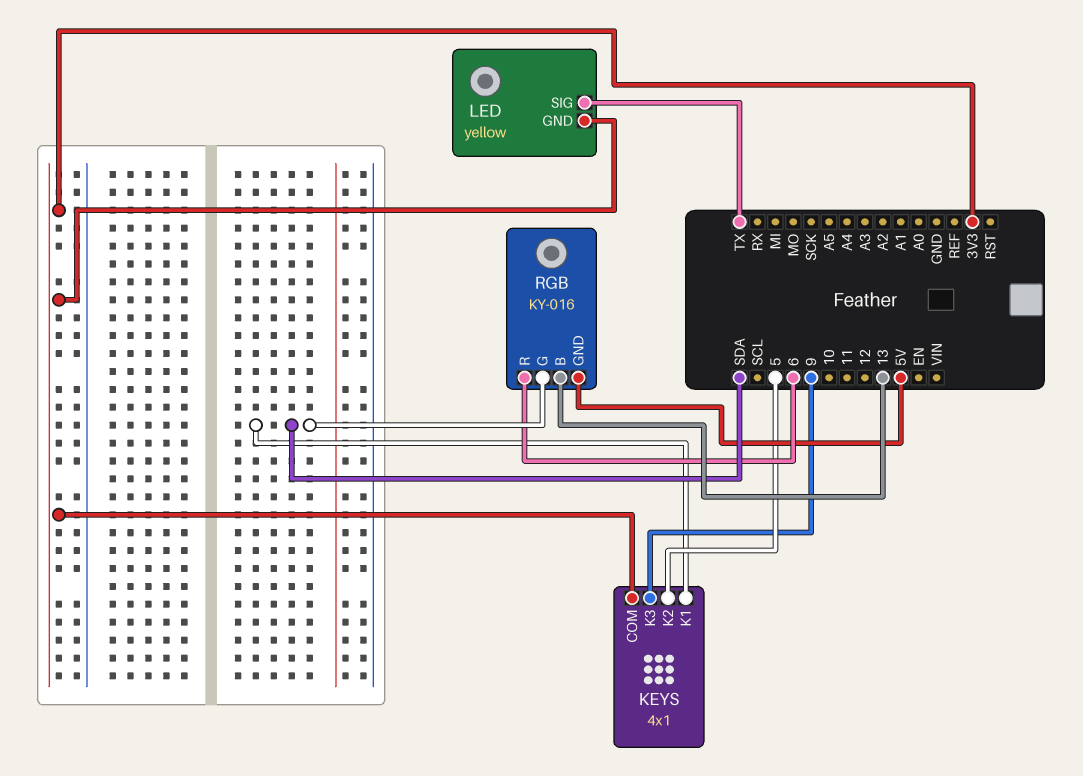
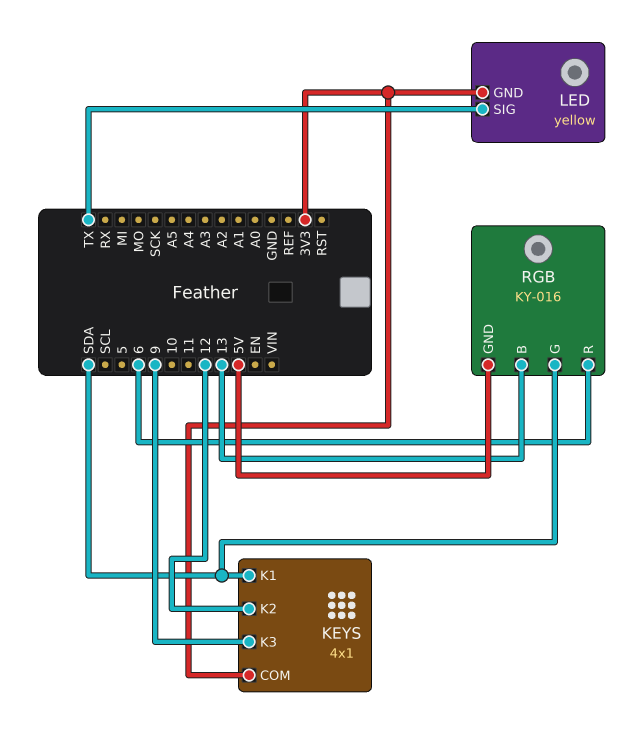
KEYS pin K2: 5 -> 12

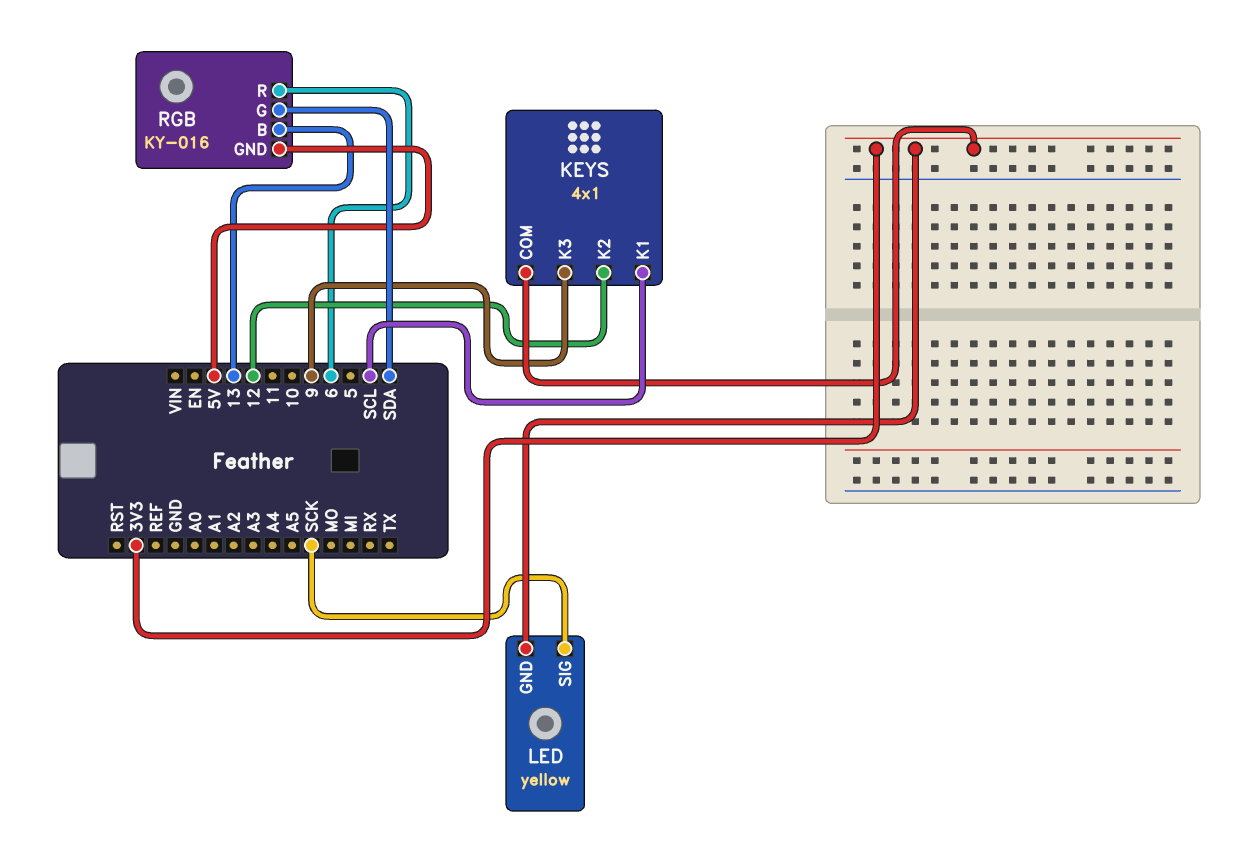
KEYS pin K1: SDA -> SCL
LED pin SIG: TX -> SCK

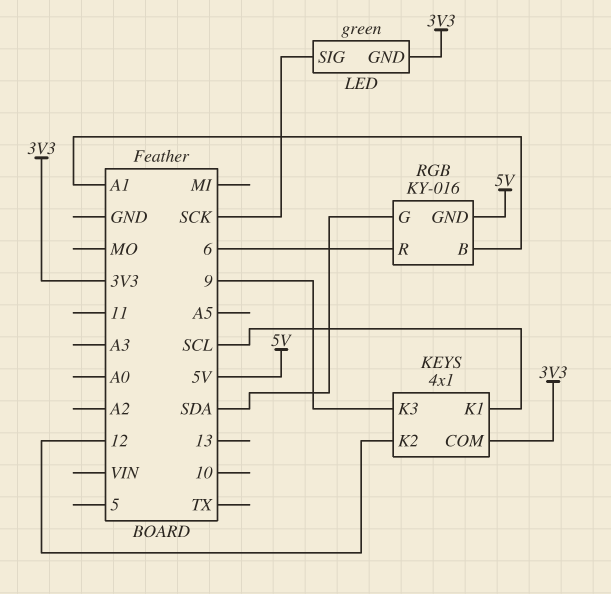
LED: yellow -> green
RGB pin B: 13 -> A1

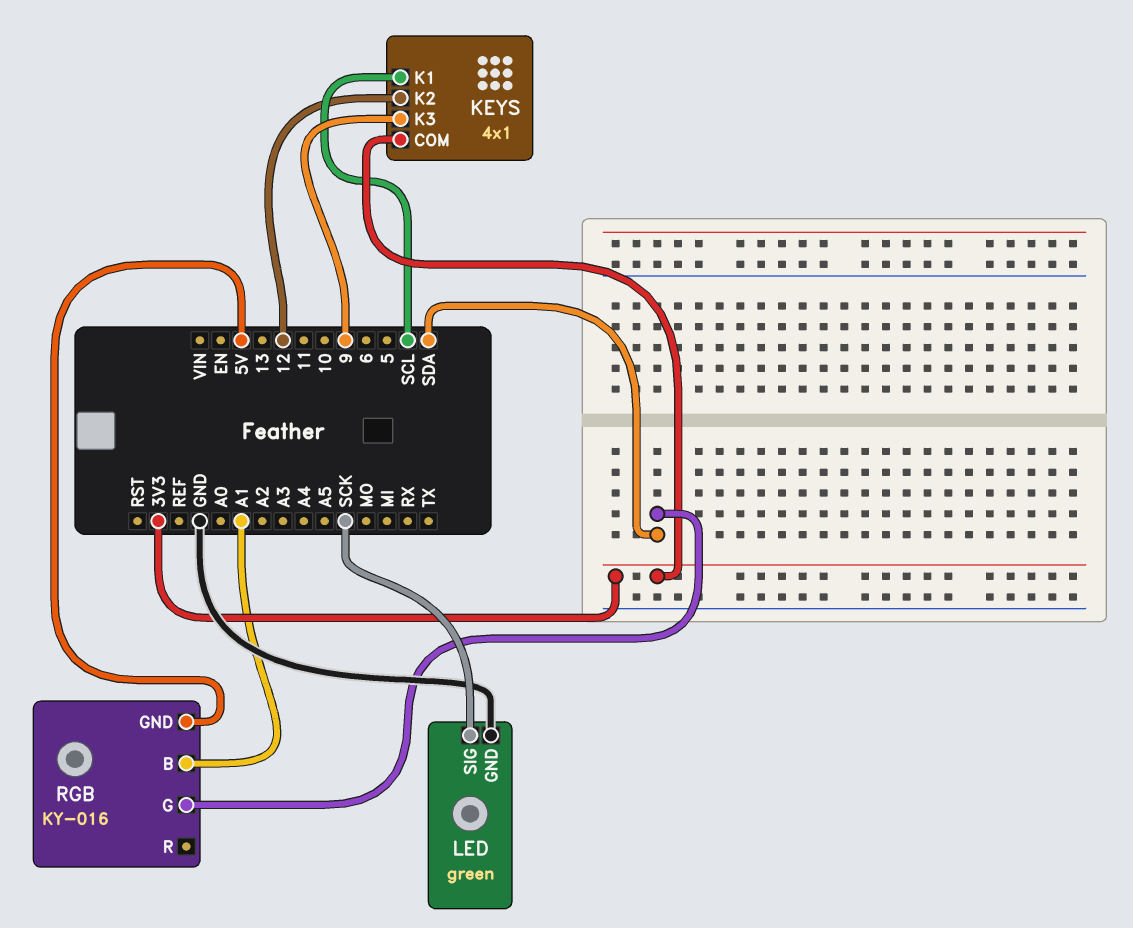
LED pin GND: 3V3 -> GND
RGB pin R: 6 -> none

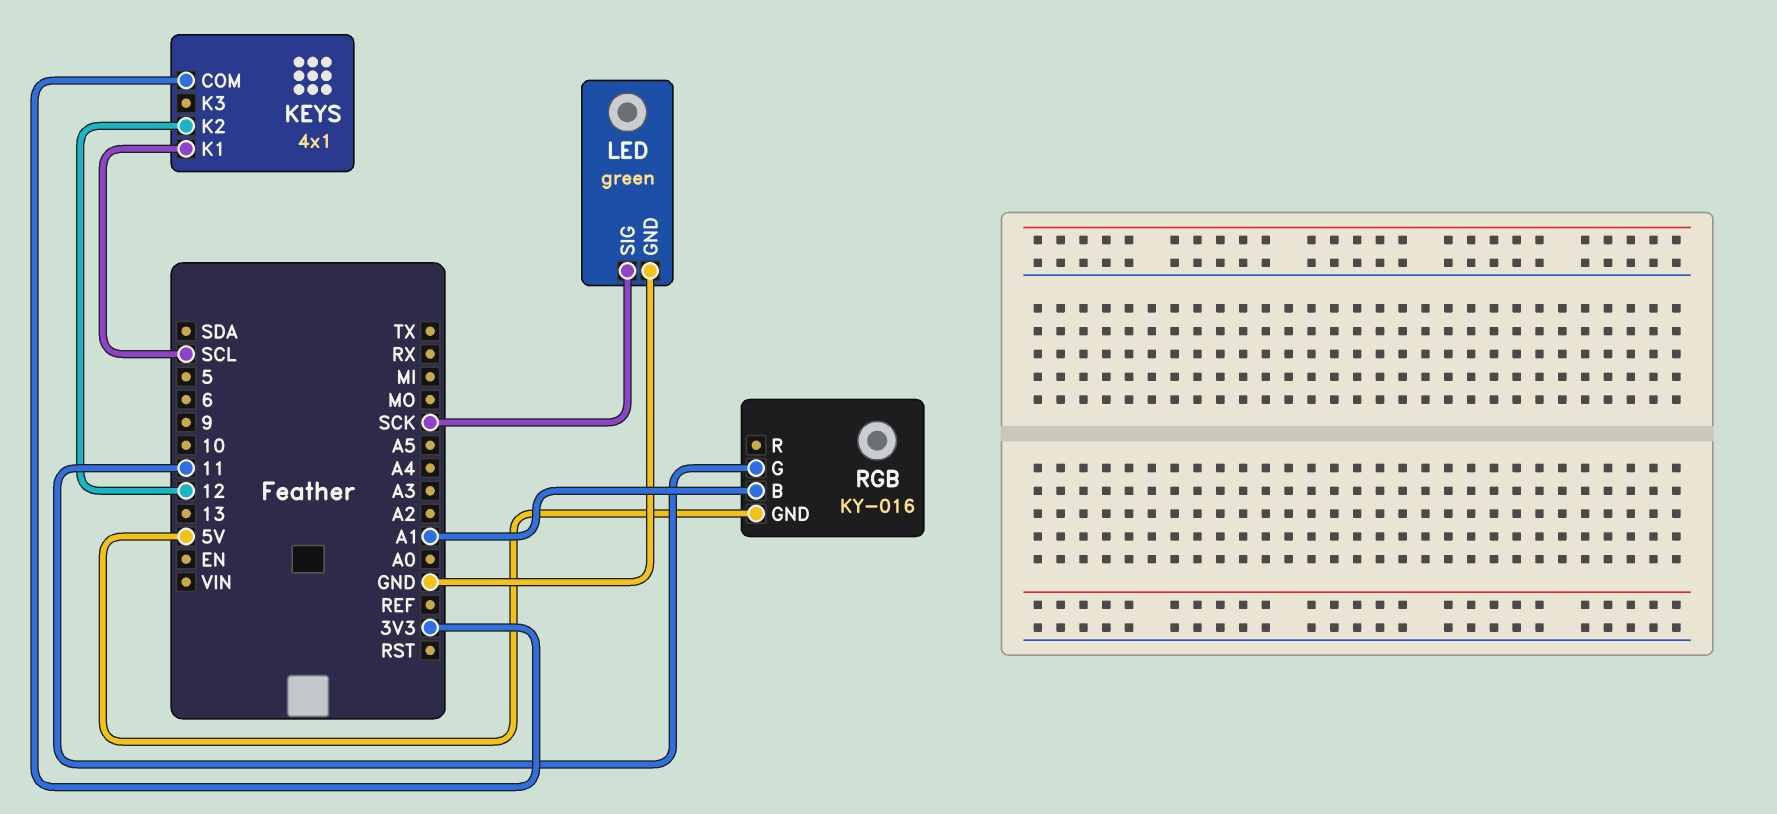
KEYS pin K3: 9 -> none
RGB pin G: SDA -> 11

